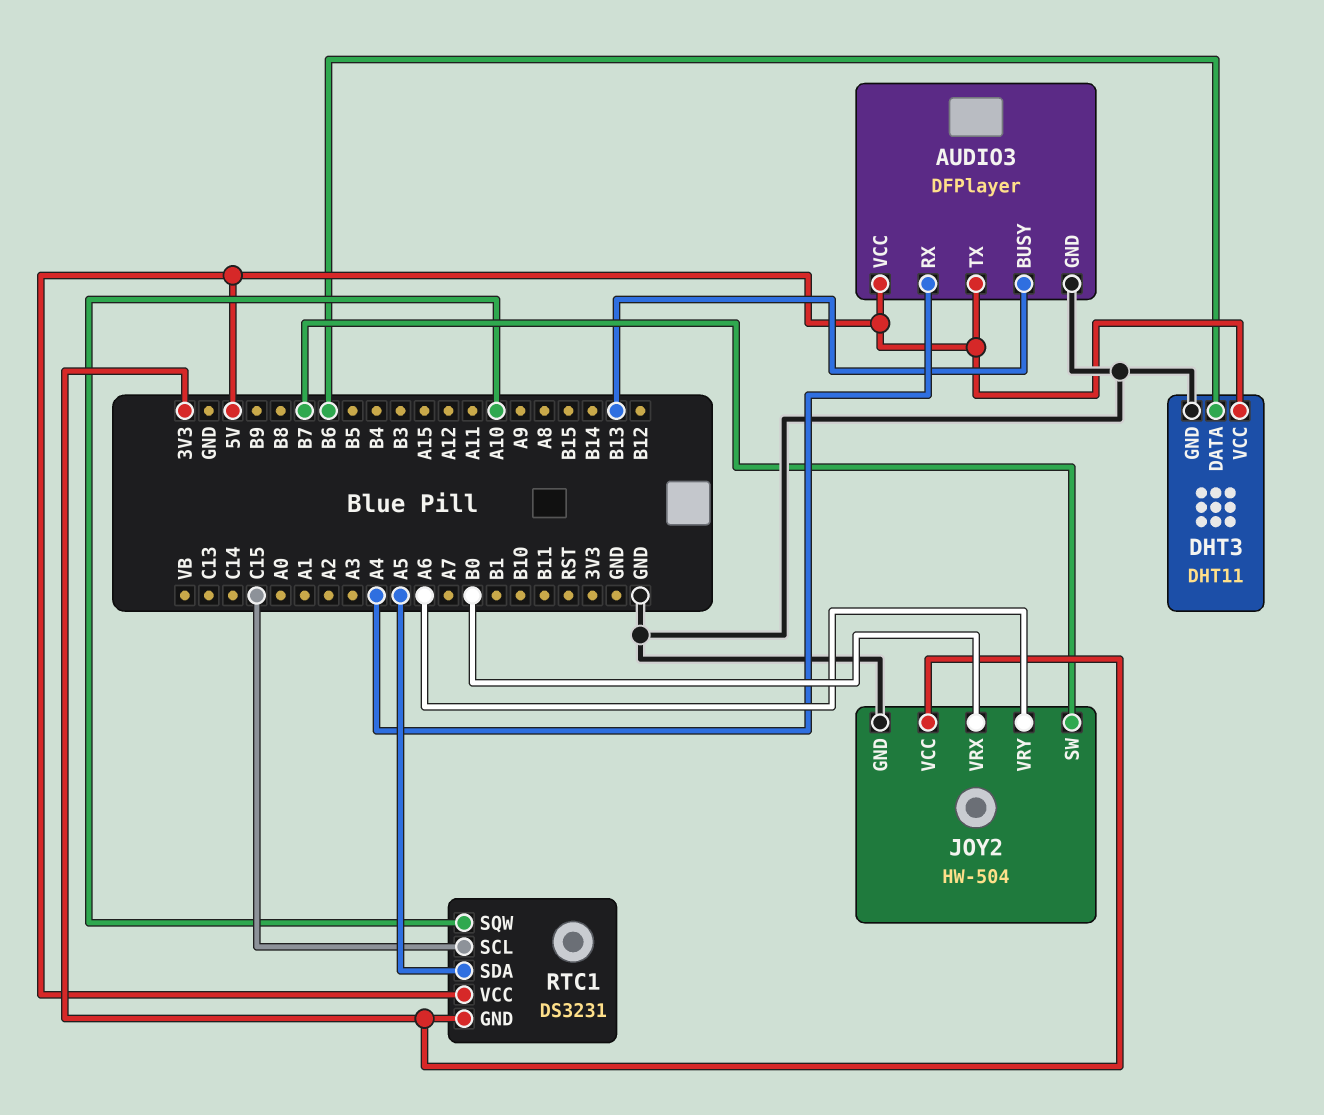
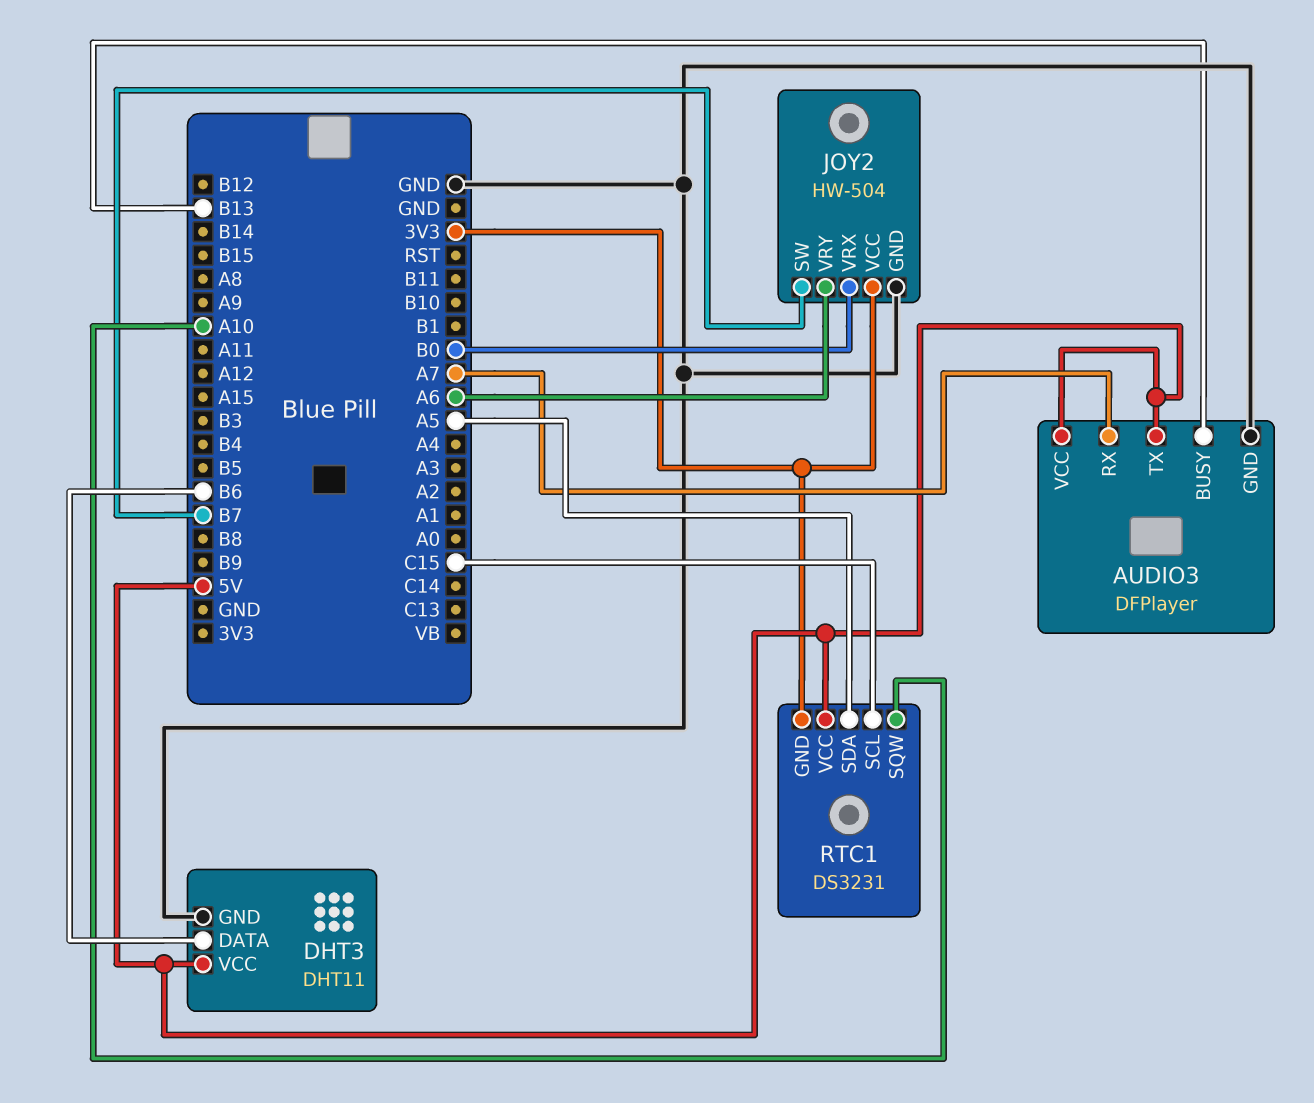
AUDIO3 pin RX: A4 -> A7

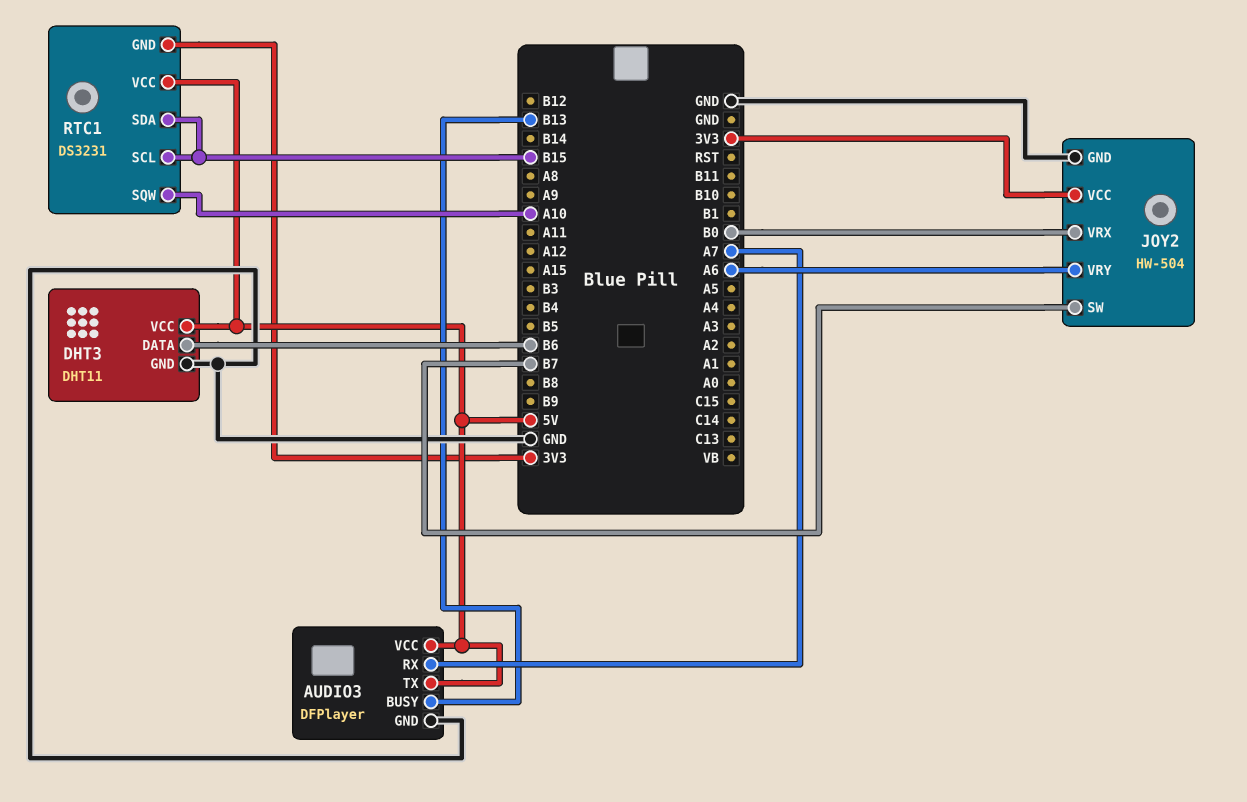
RTC1 pin SCL: C15 -> B15
RTC1 pin SDA: A5 -> B15

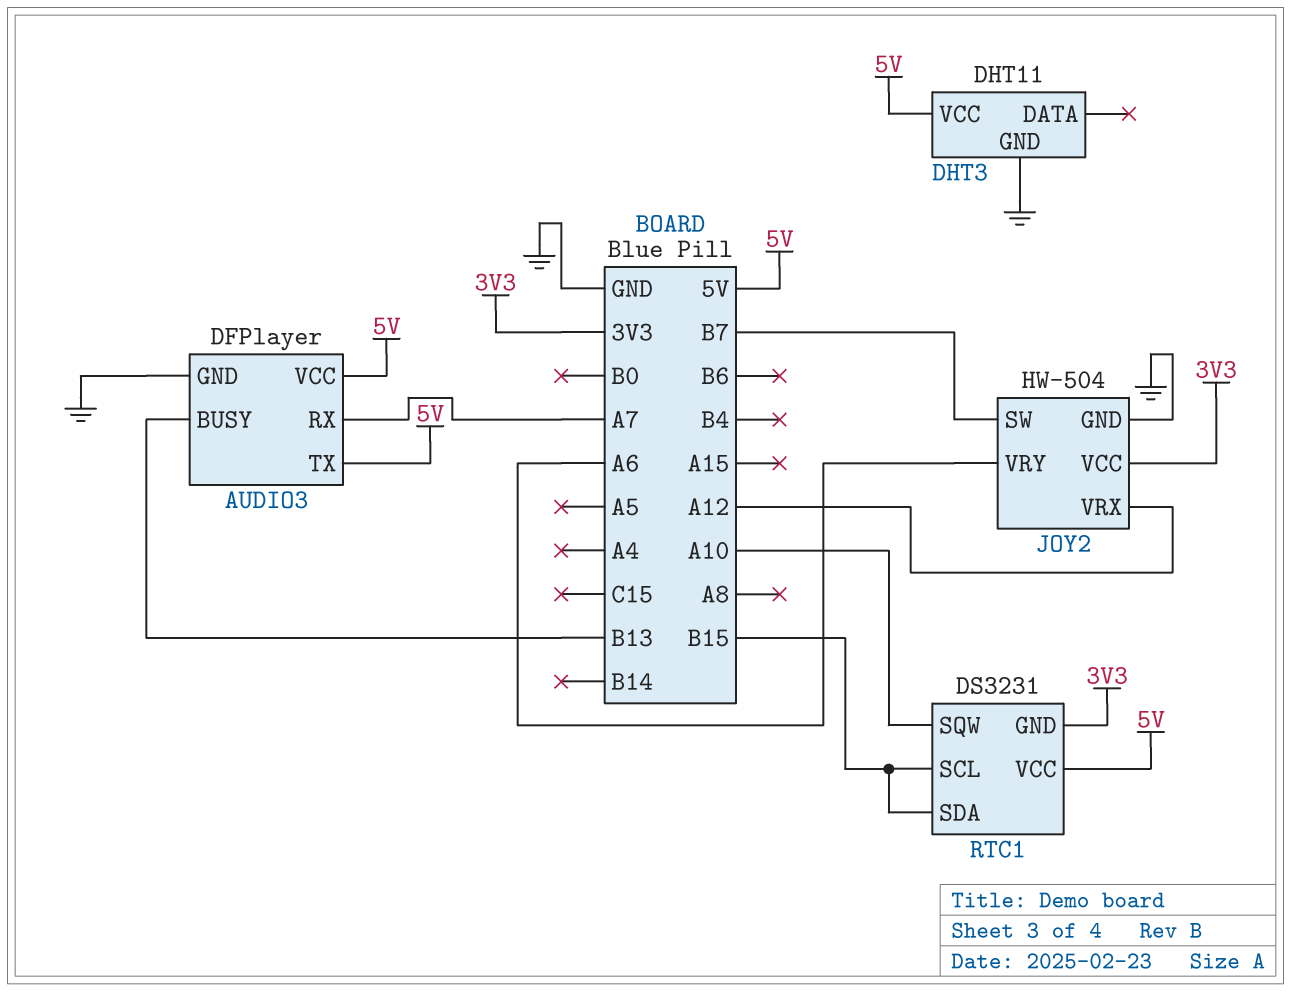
DHT3 pin DATA: B6 -> none
JOY2 pin VRX: B0 -> A12

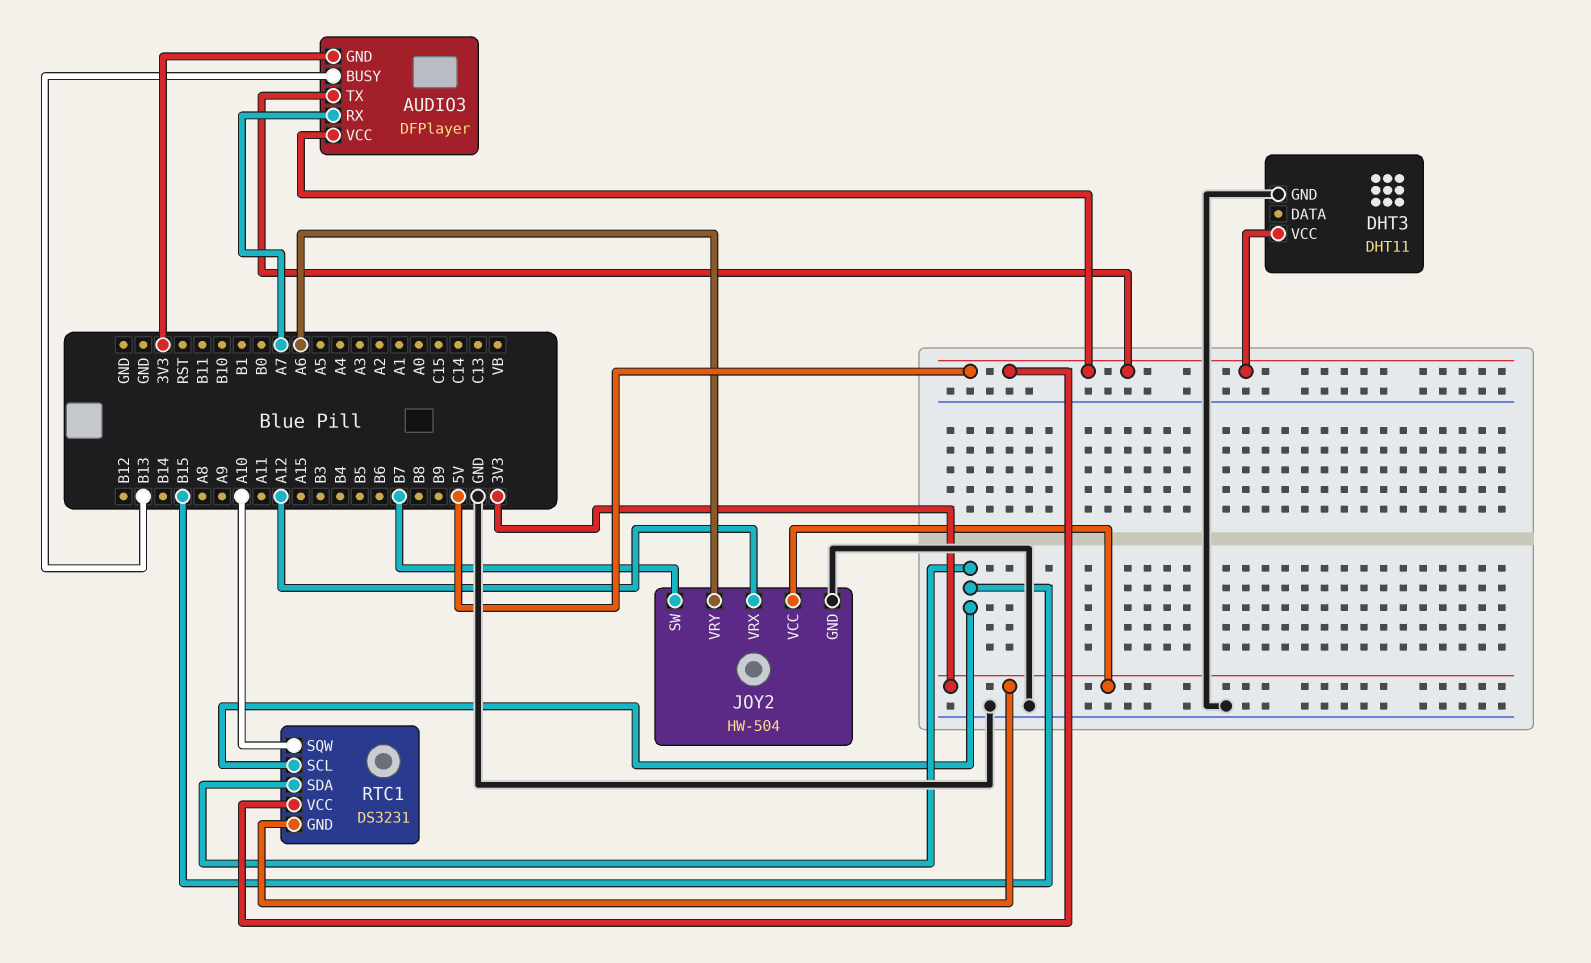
AUDIO3 pin GND: GND -> 3V3

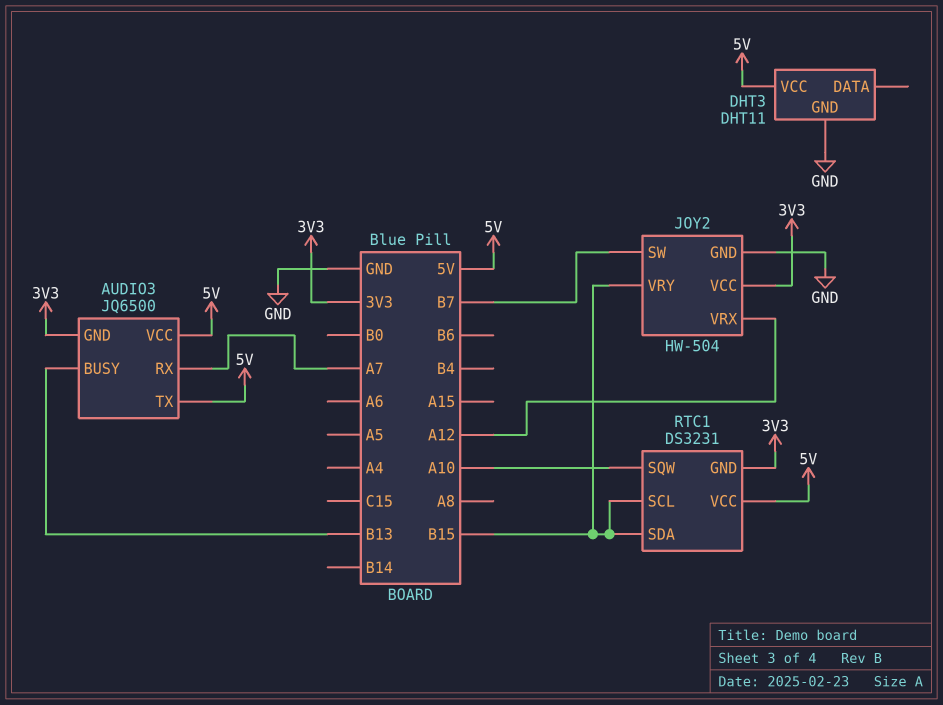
AUDIO3: DFPlayer -> JQ6500
JOY2 pin VRY: A6 -> B15

